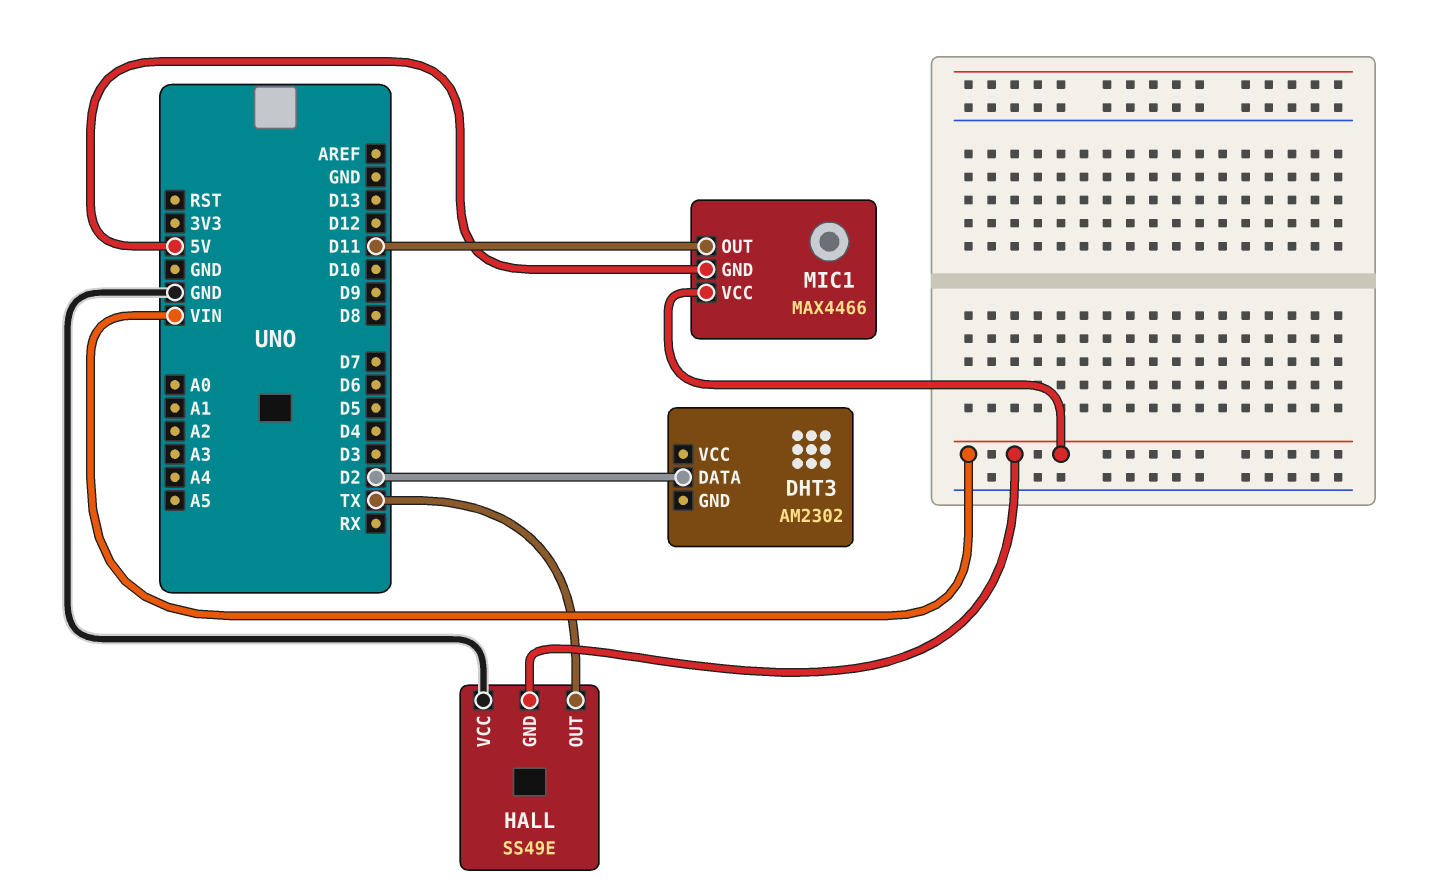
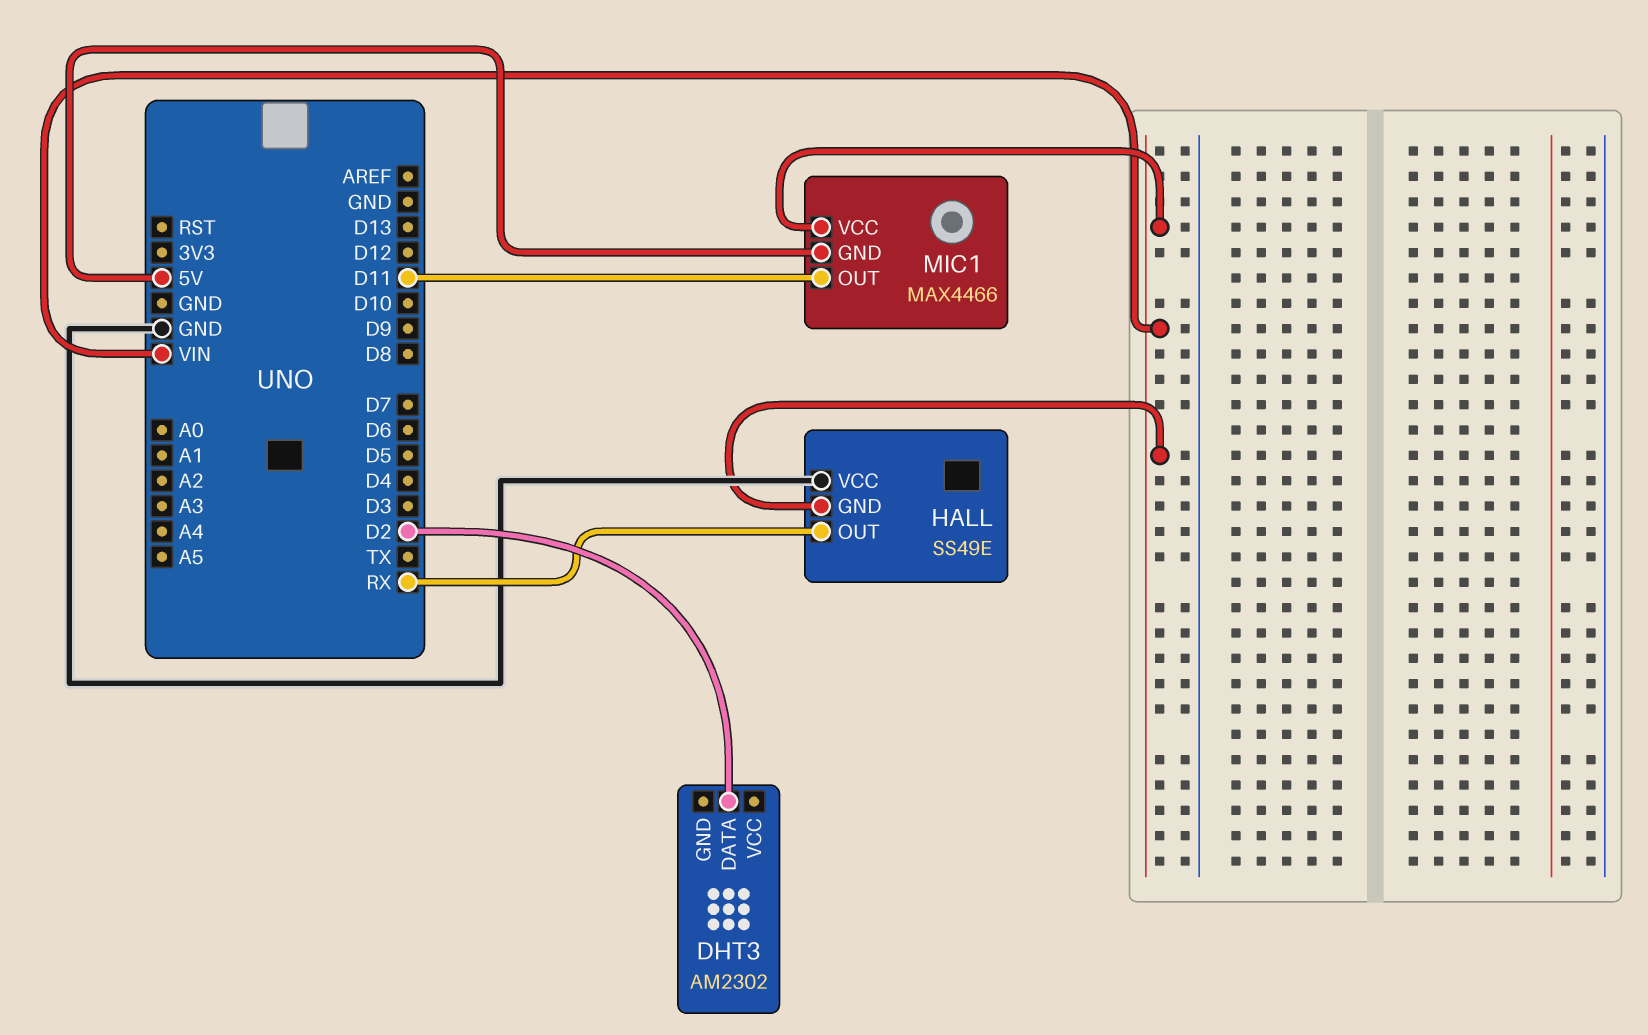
HALL pin OUT: TX -> RX

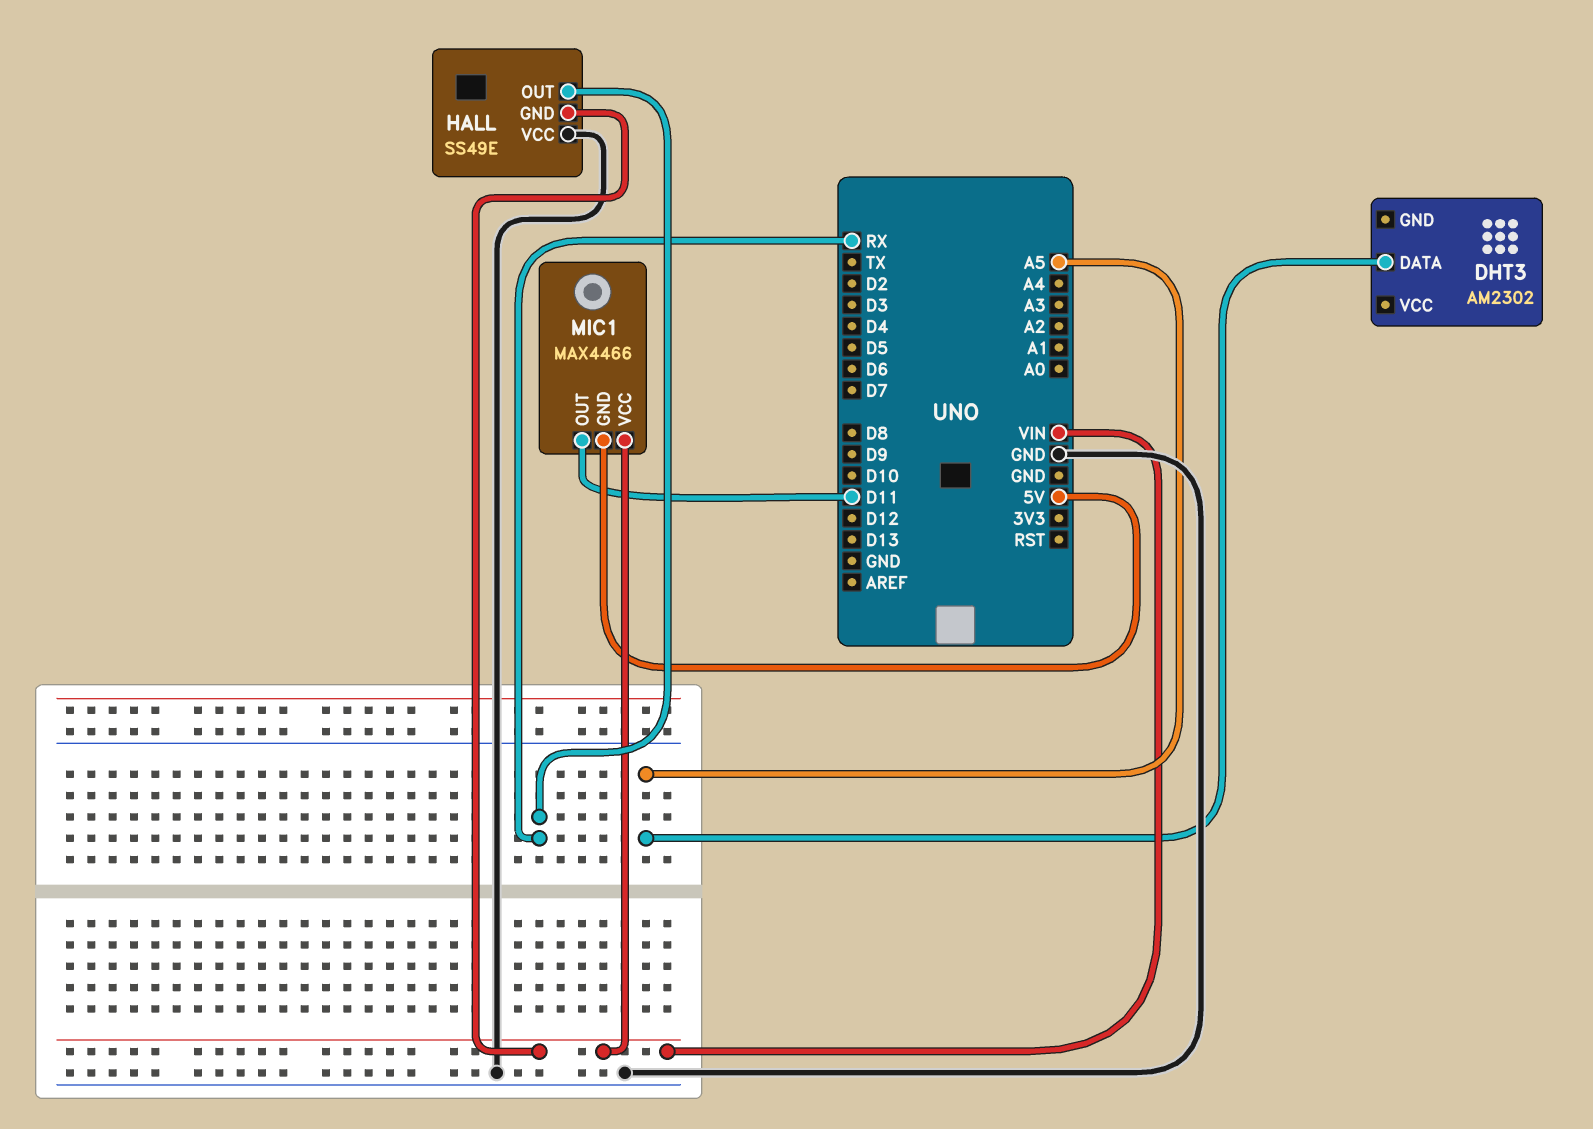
DHT3 pin DATA: D2 -> A5

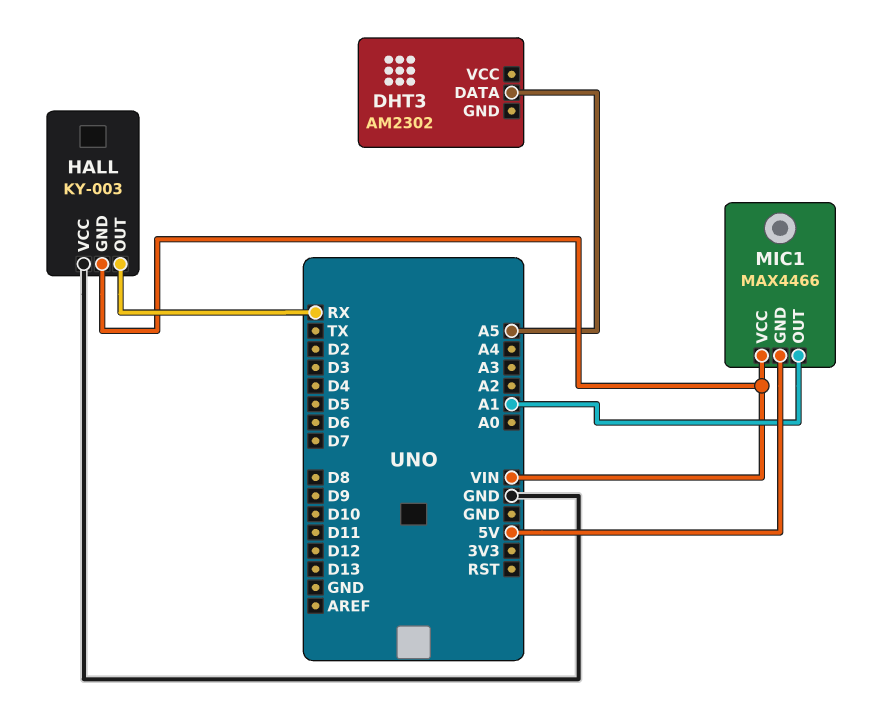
HALL: SS49E -> KY-003
MIC1 pin OUT: D11 -> A1

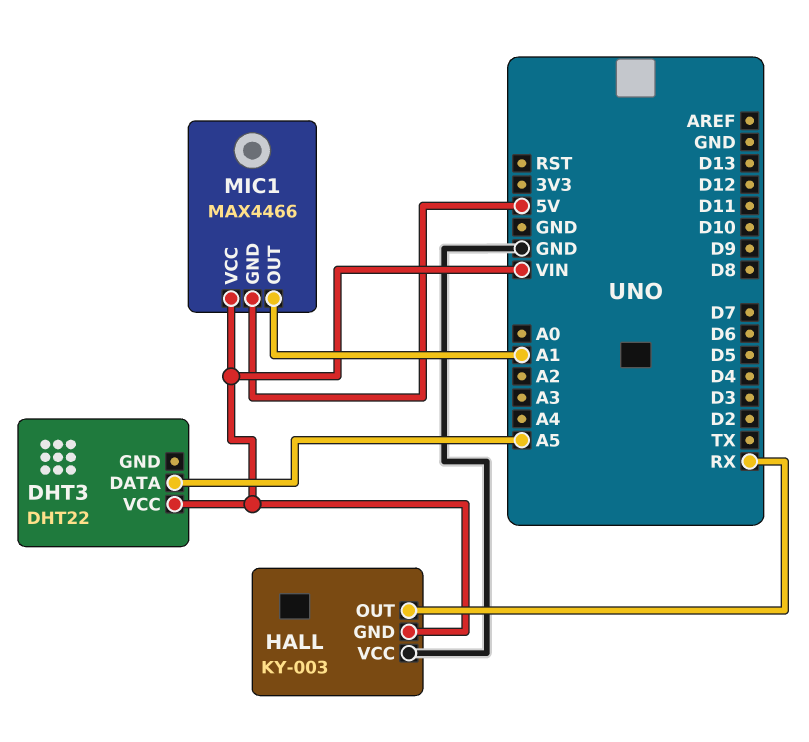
DHT3: AM2302 -> DHT22
DHT3 pin VCC: none -> VIN

